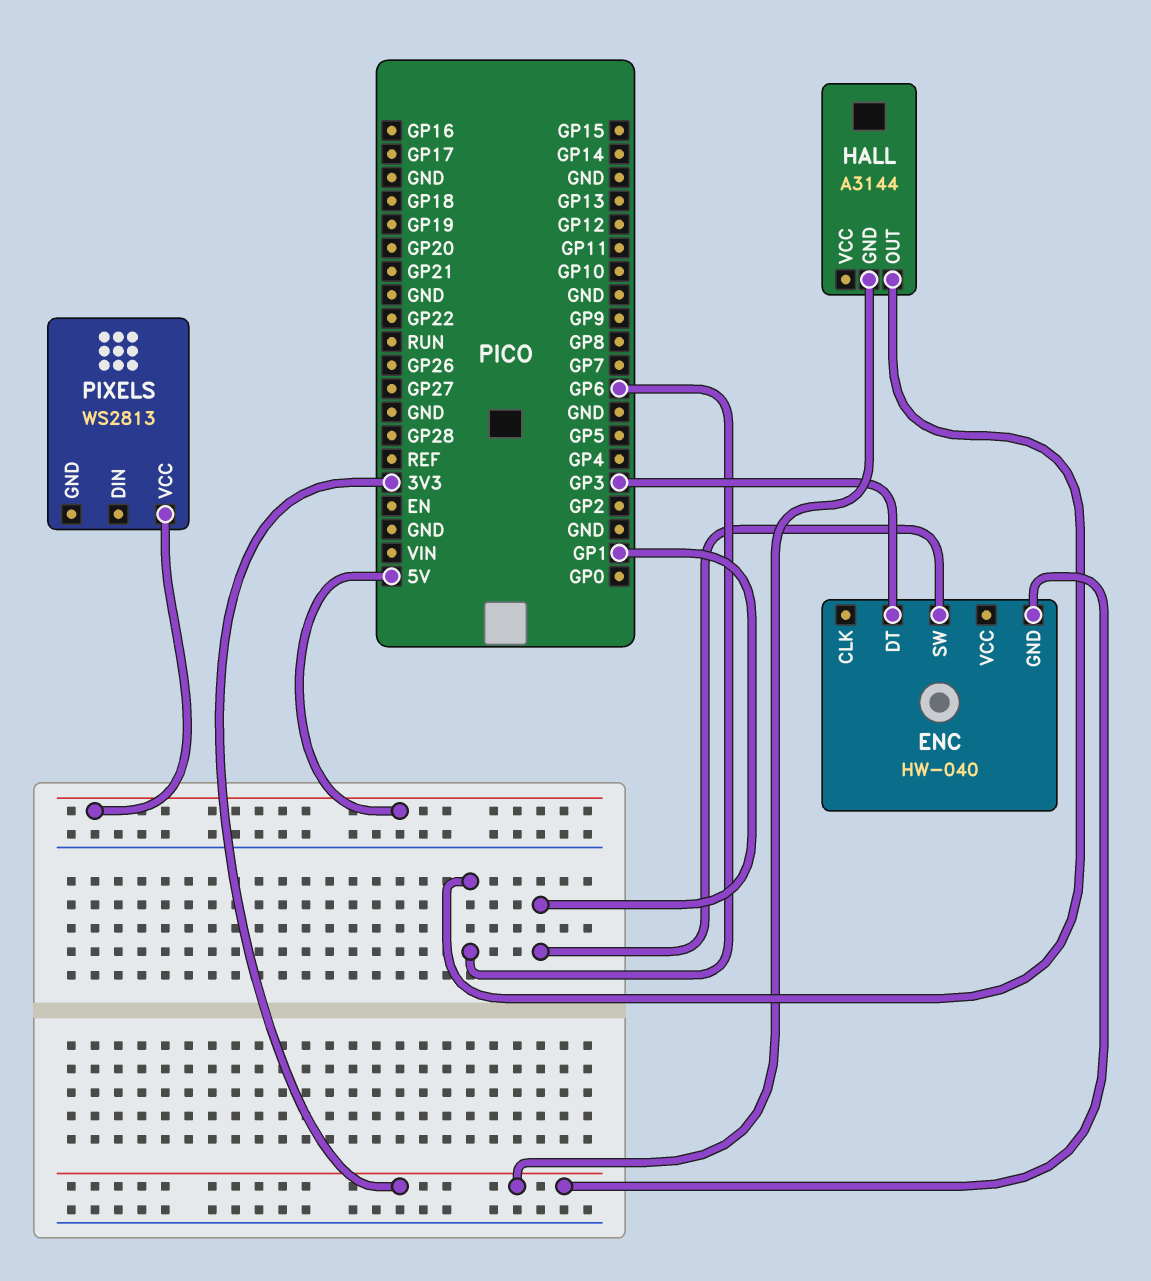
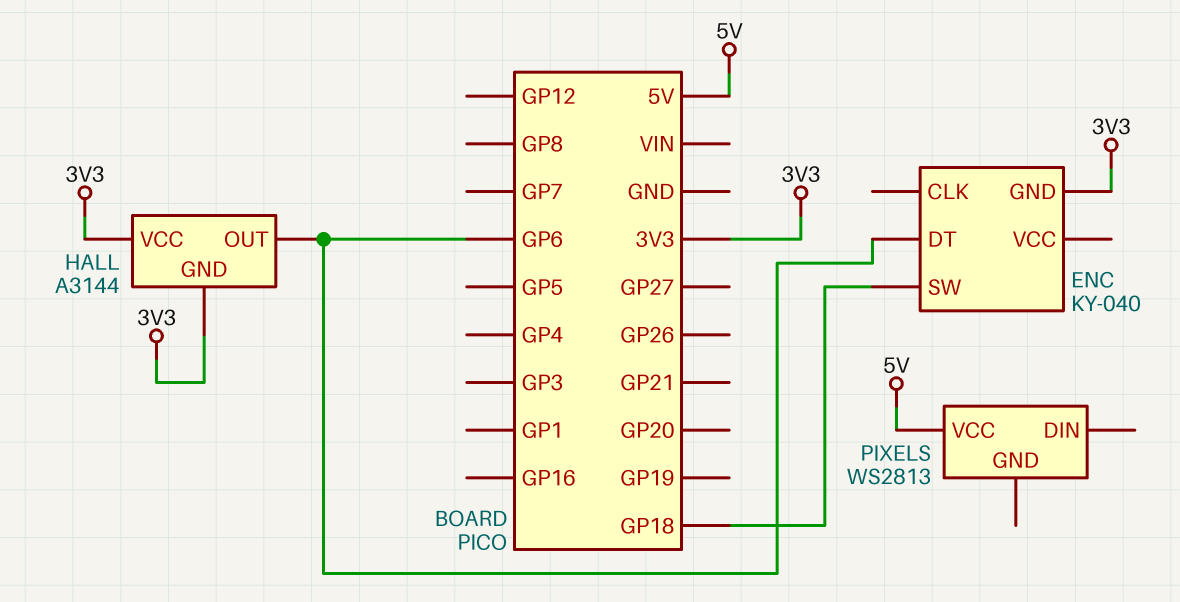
ENC: HW-040 -> KY-040
ENC pin DT: GP3 -> GP6
ENC pin SW: GP1 -> GP18
HALL pin VCC: none -> 3V3

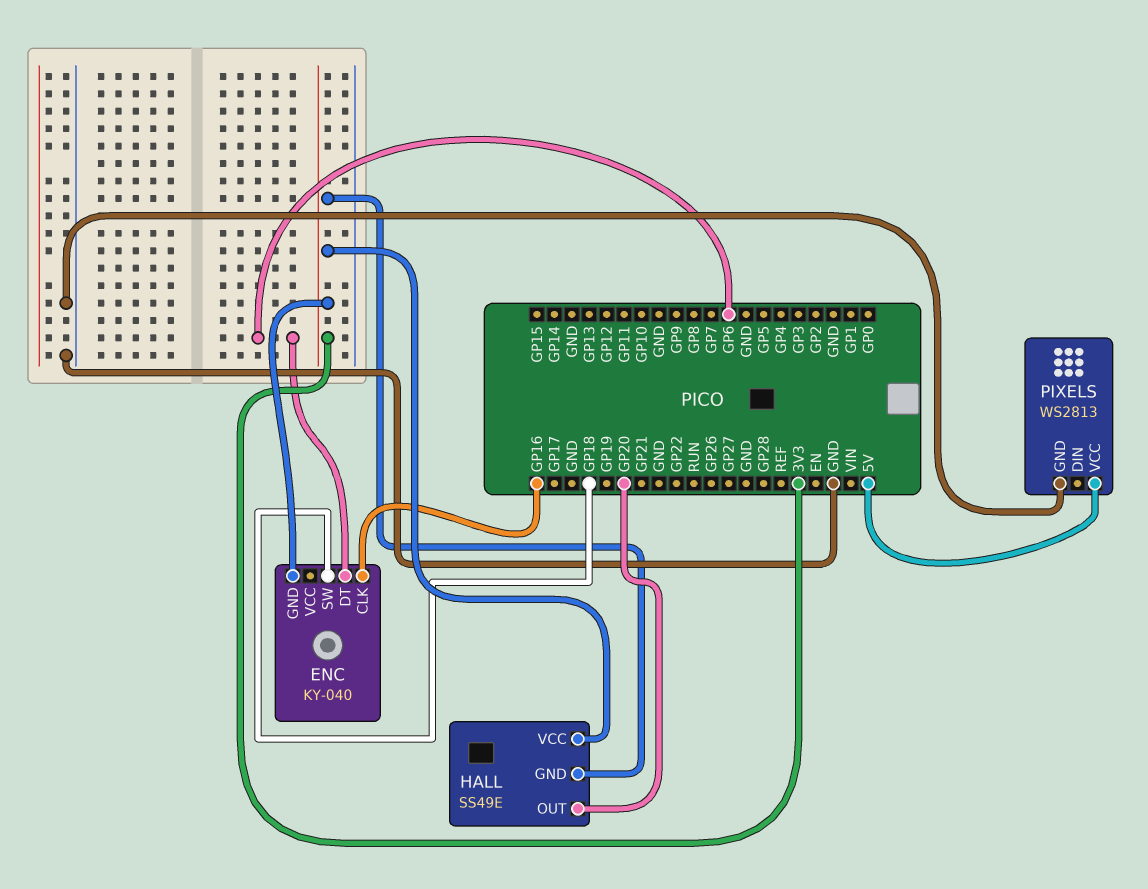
ENC pin CLK: none -> GP16
HALL: A3144 -> SS49E
HALL pin OUT: GP6 -> GP20
PIXELS pin GND: none -> GND

